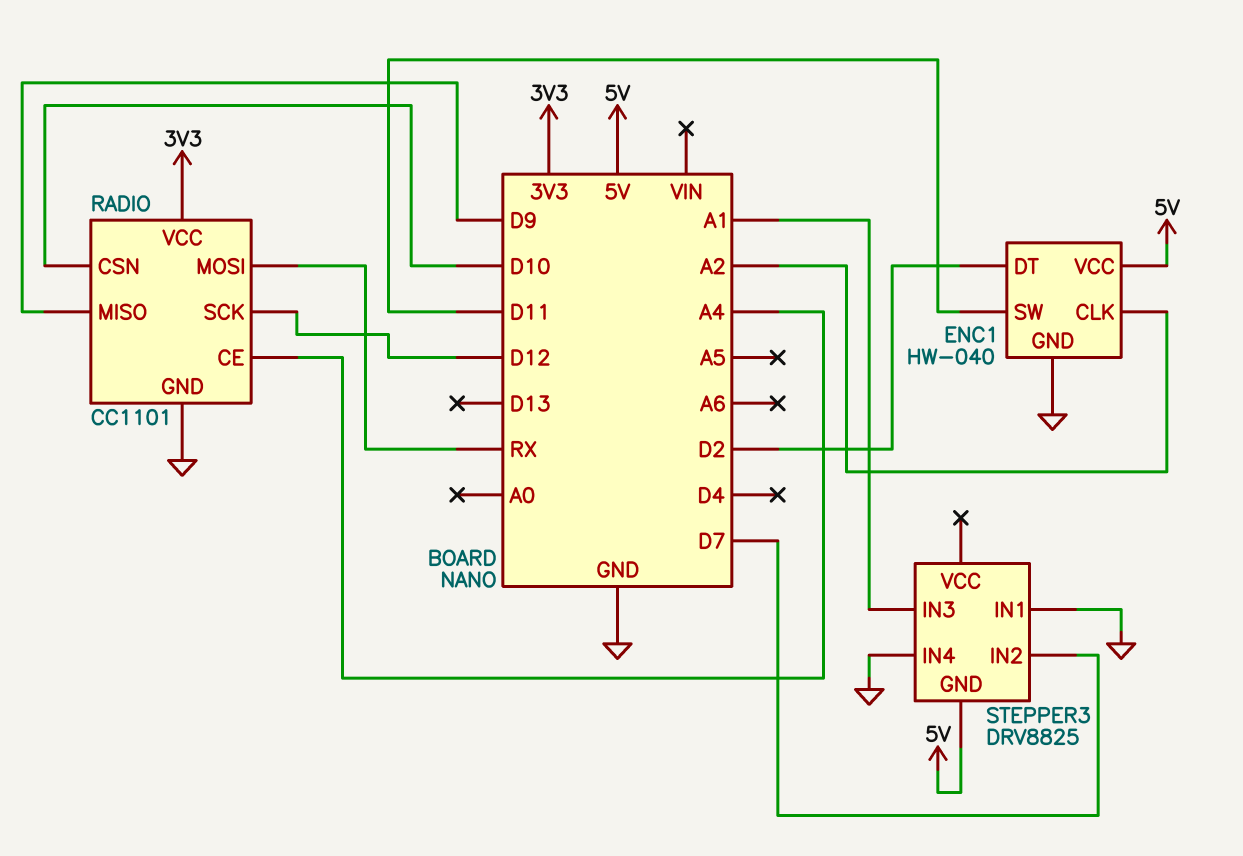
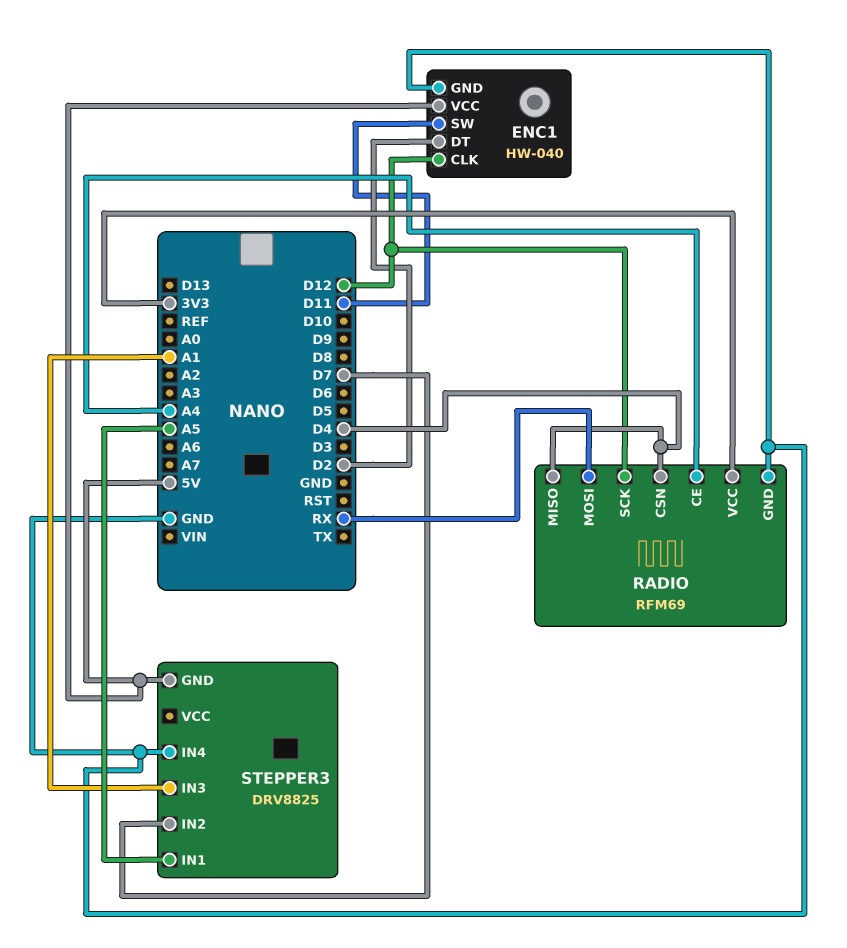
ENC1 pin CLK: A2 -> D12
RADIO: CC1101 -> RFM69
RADIO pin CSN: D10 -> D4
RADIO pin MISO: D9 -> D4
STEPPER3 pin IN1: GND -> A5

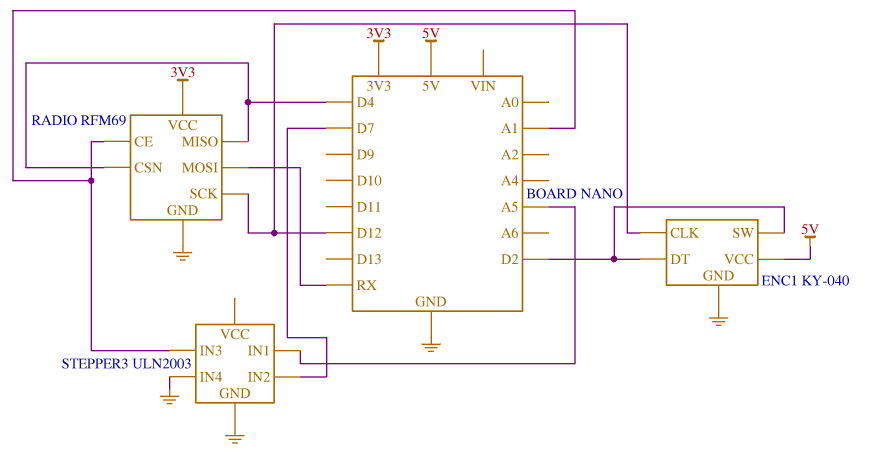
ENC1: HW-040 -> KY-040
ENC1 pin SW: D11 -> D2
RADIO pin CE: A4 -> A1
STEPPER3: DRV8825 -> ULN2003
STEPPER3 pin GND: 5V -> GND

